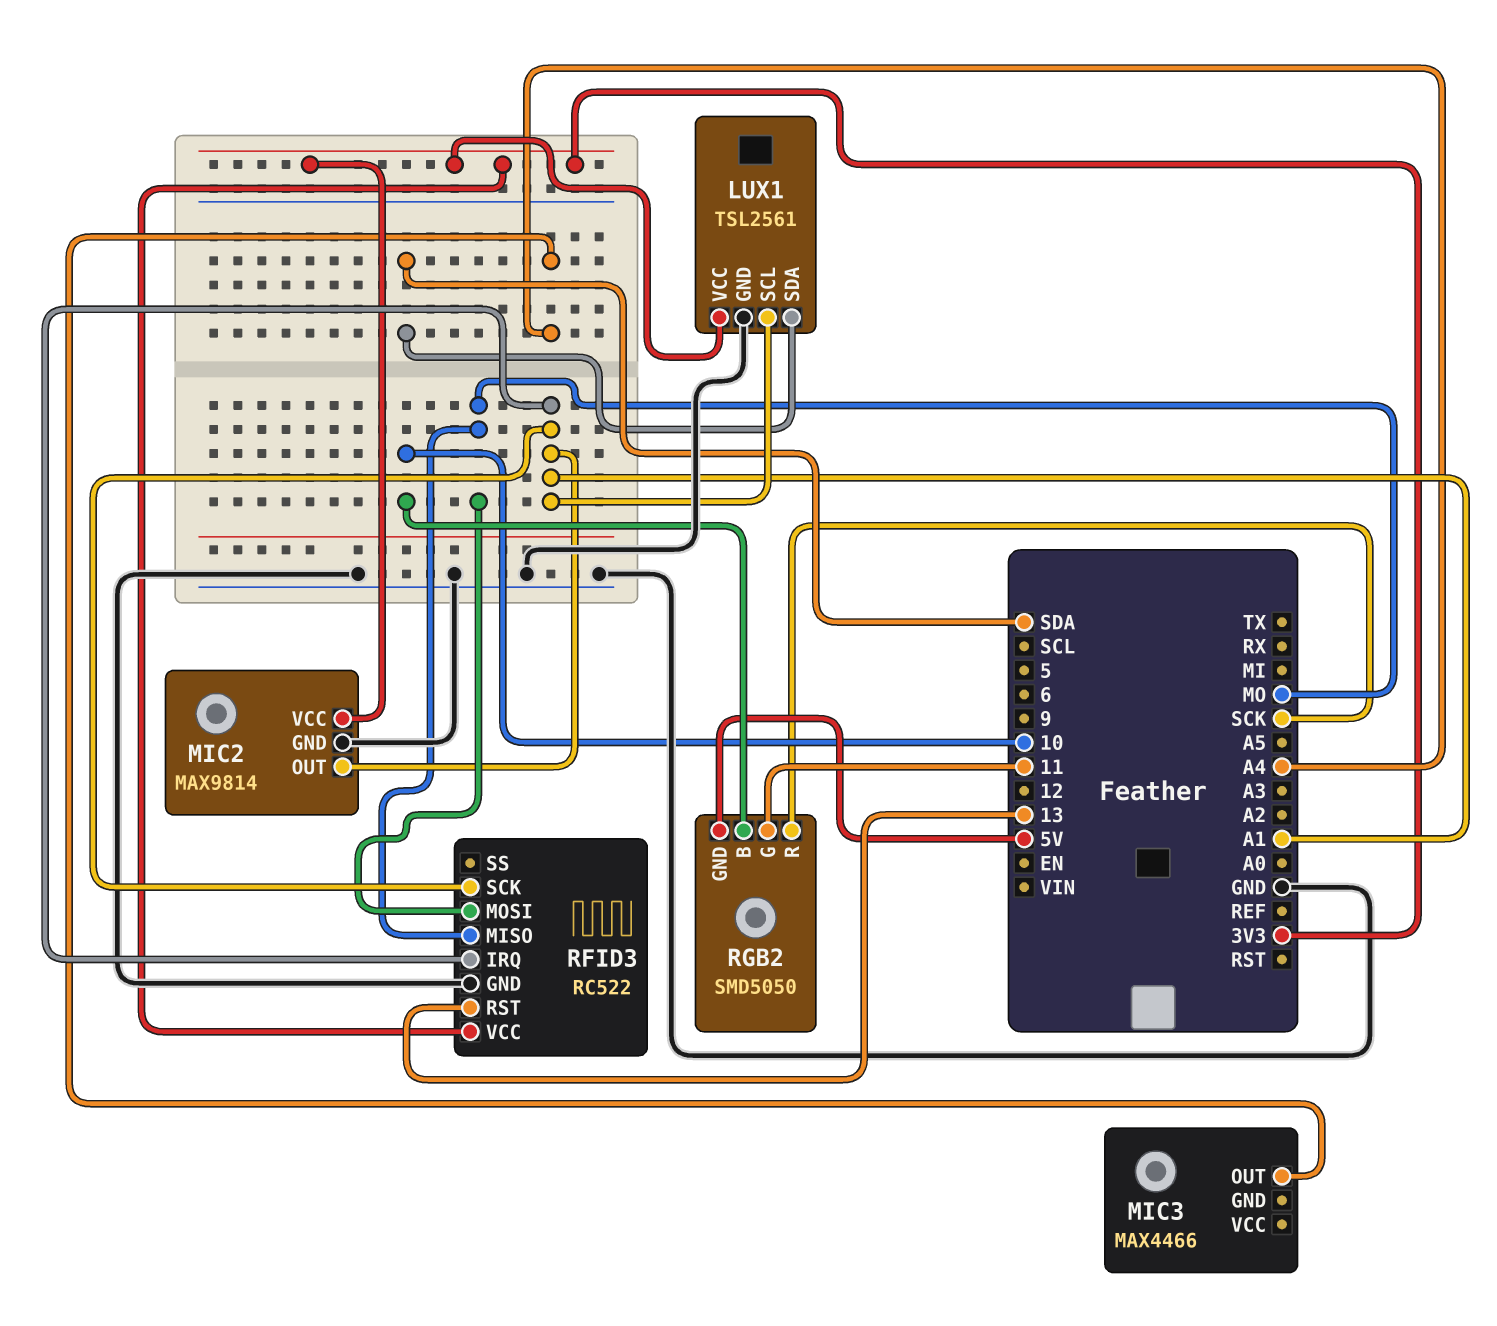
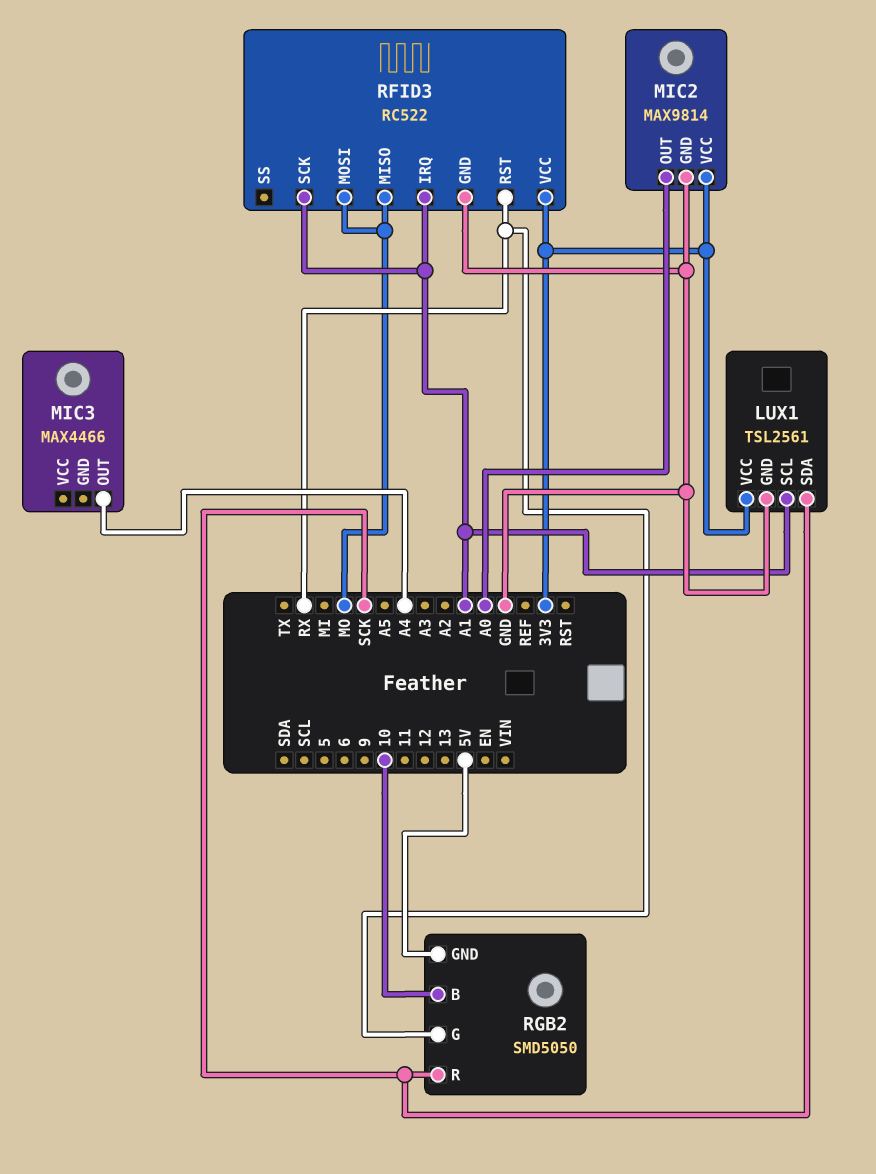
LUX1 pin SDA: SDA -> SCK
MIC2 pin OUT: A1 -> A0
RFID3 pin RST: 13 -> RX
RGB2 pin G: 11 -> RX

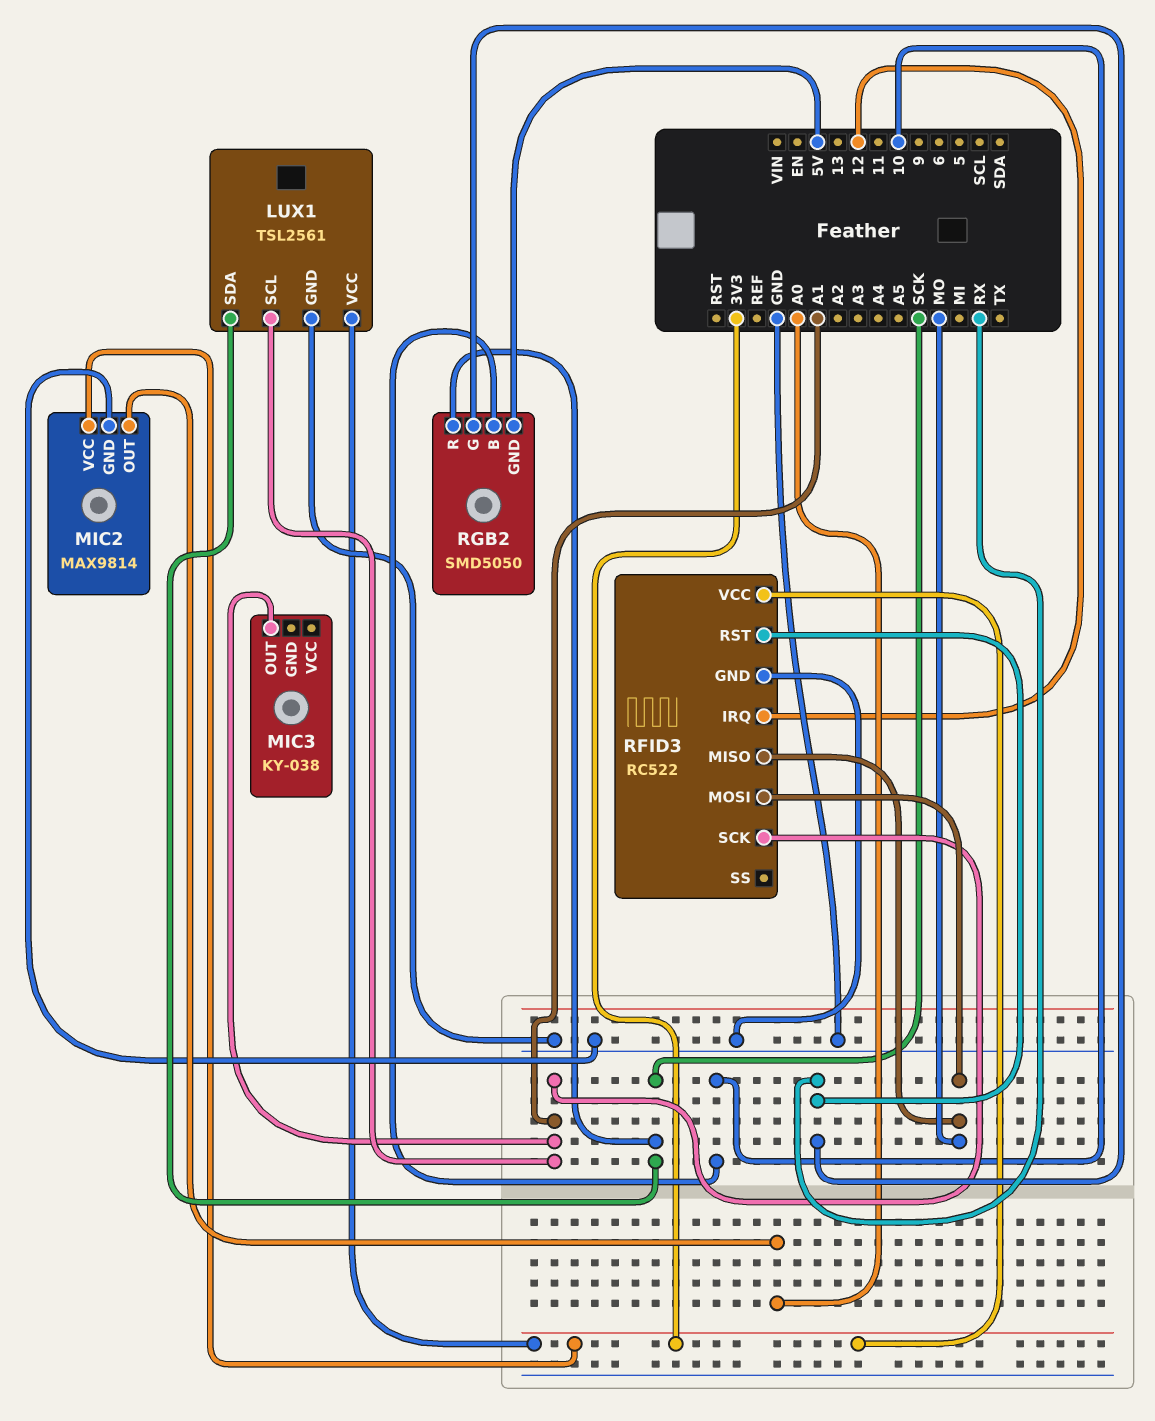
MIC3: MAX4466 -> KY-038
MIC3 pin OUT: A4 -> A1
RFID3 pin IRQ: A1 -> 12

